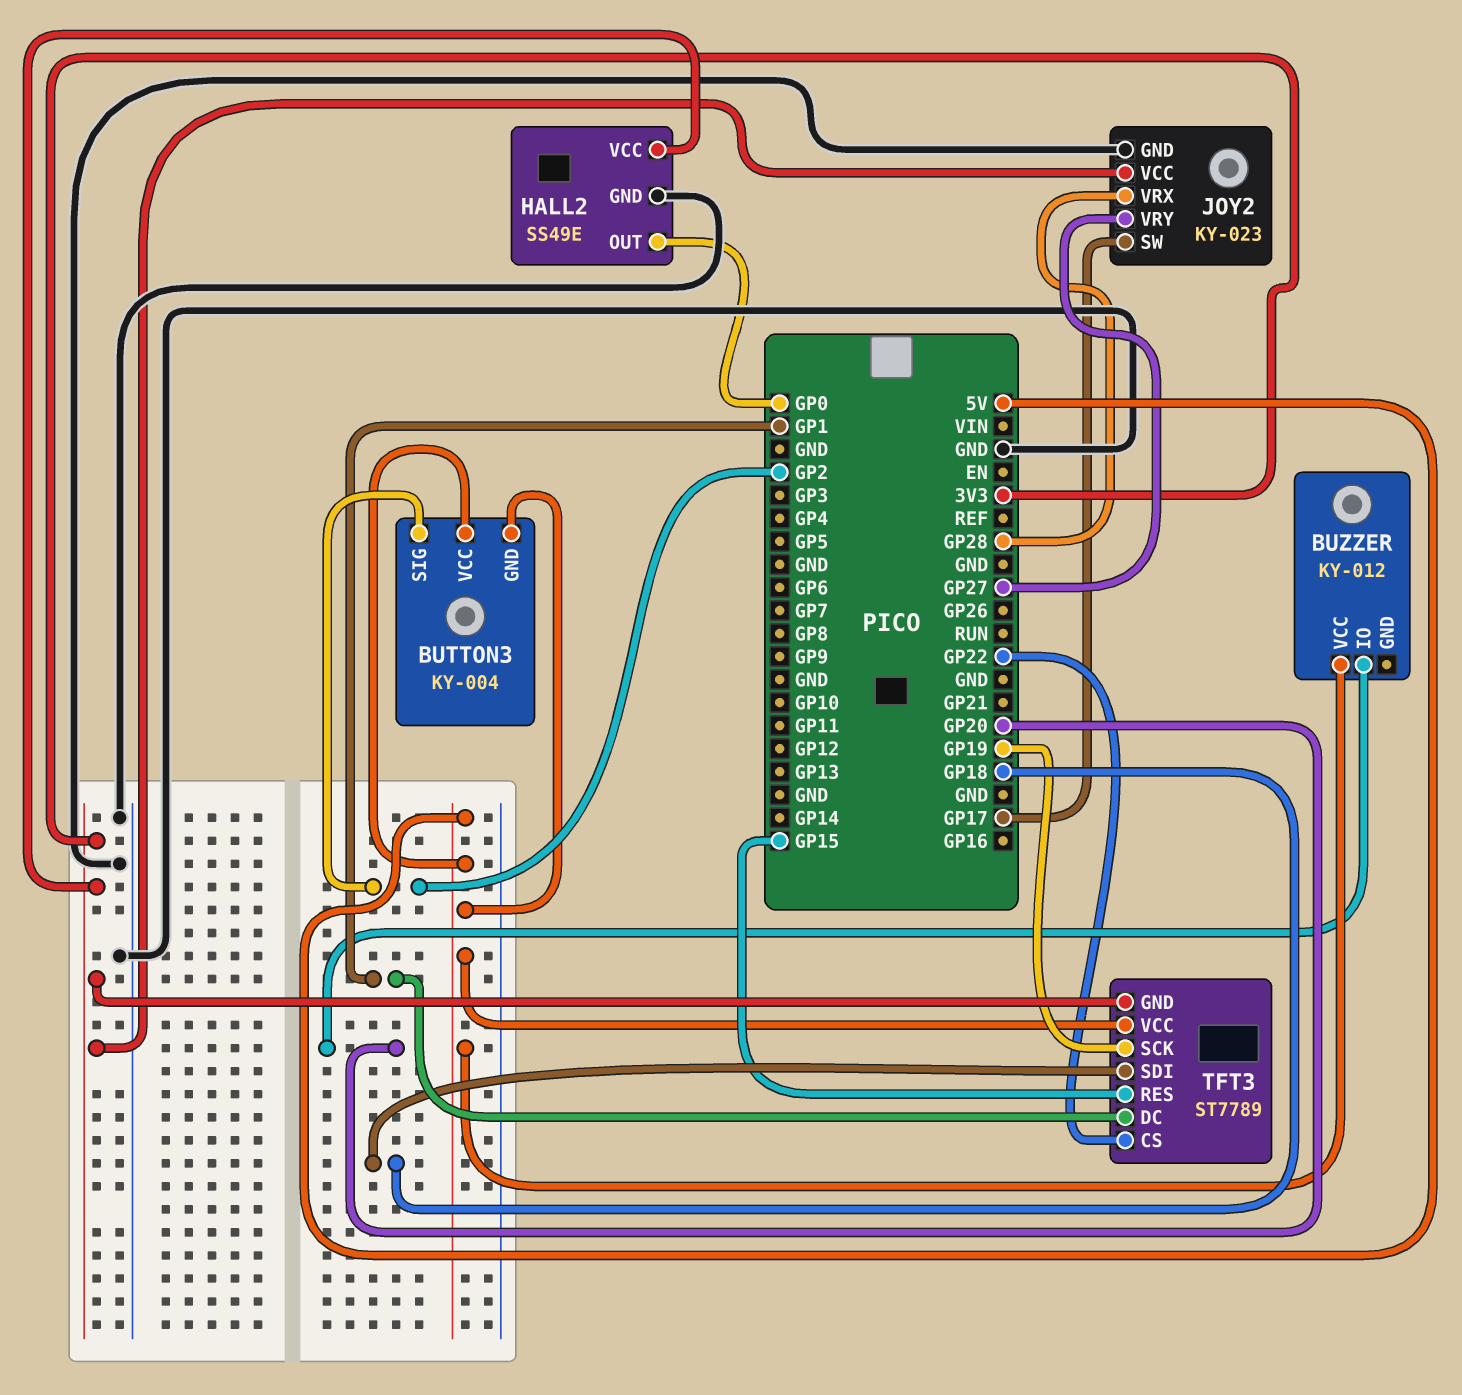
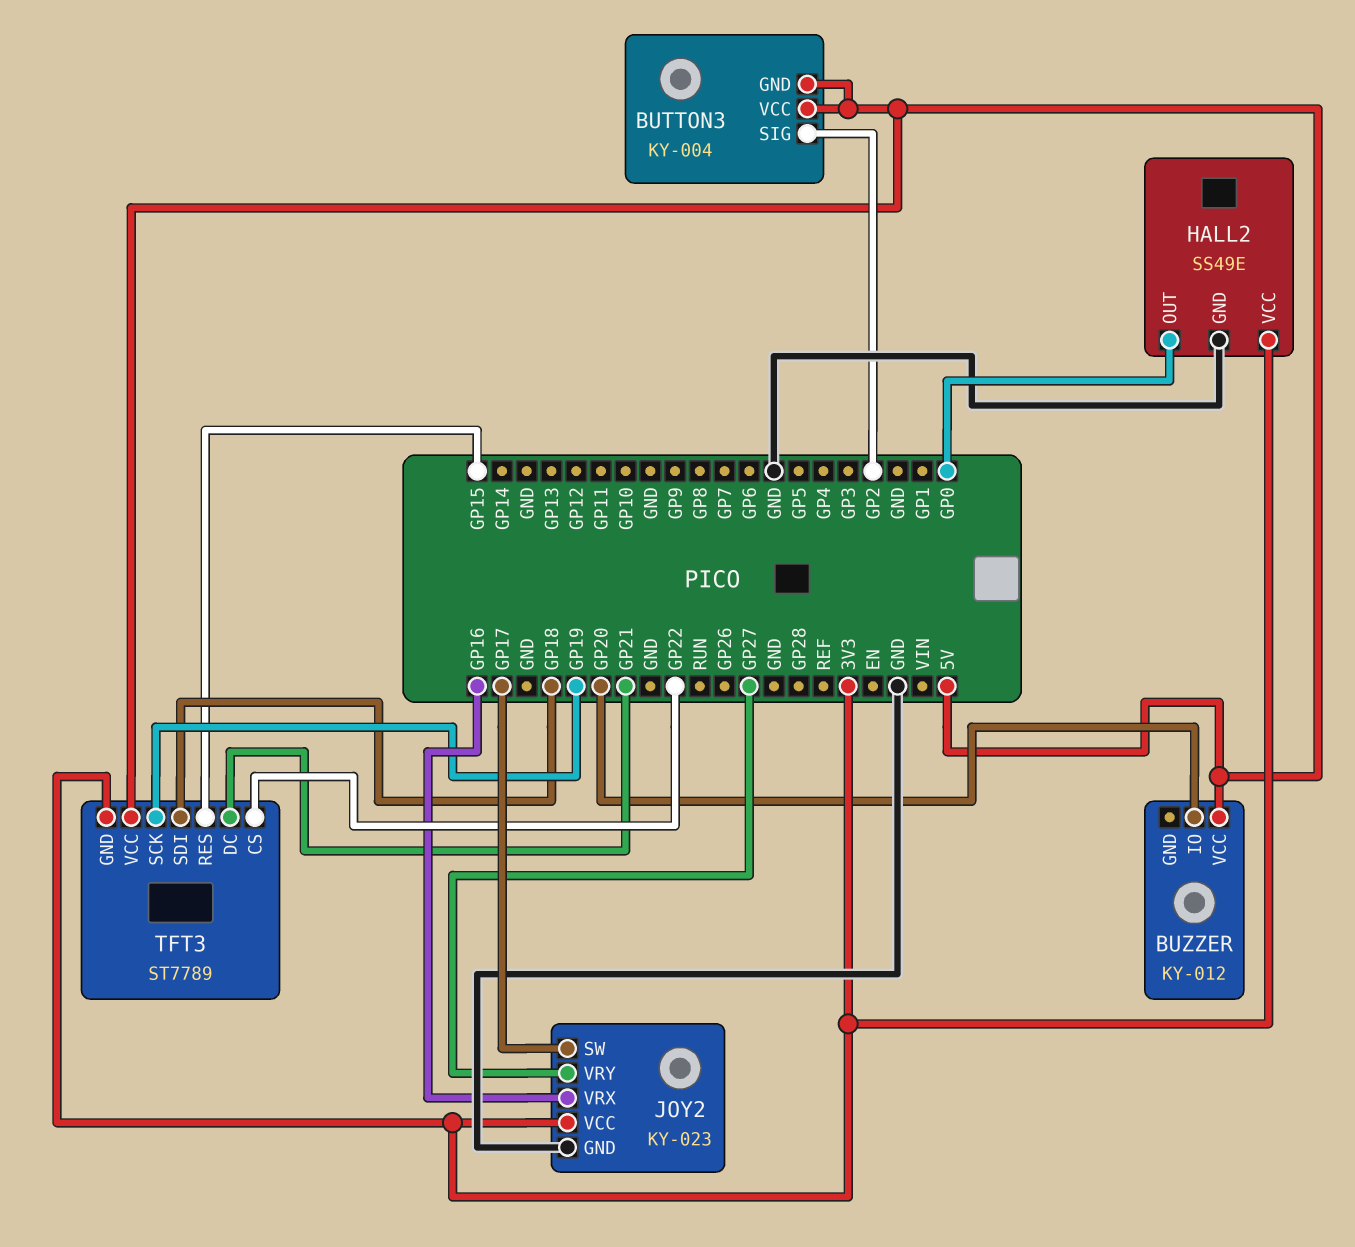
JOY2 pin VRX: GP28 -> GP16
TFT3 pin DC: GP1 -> GP21

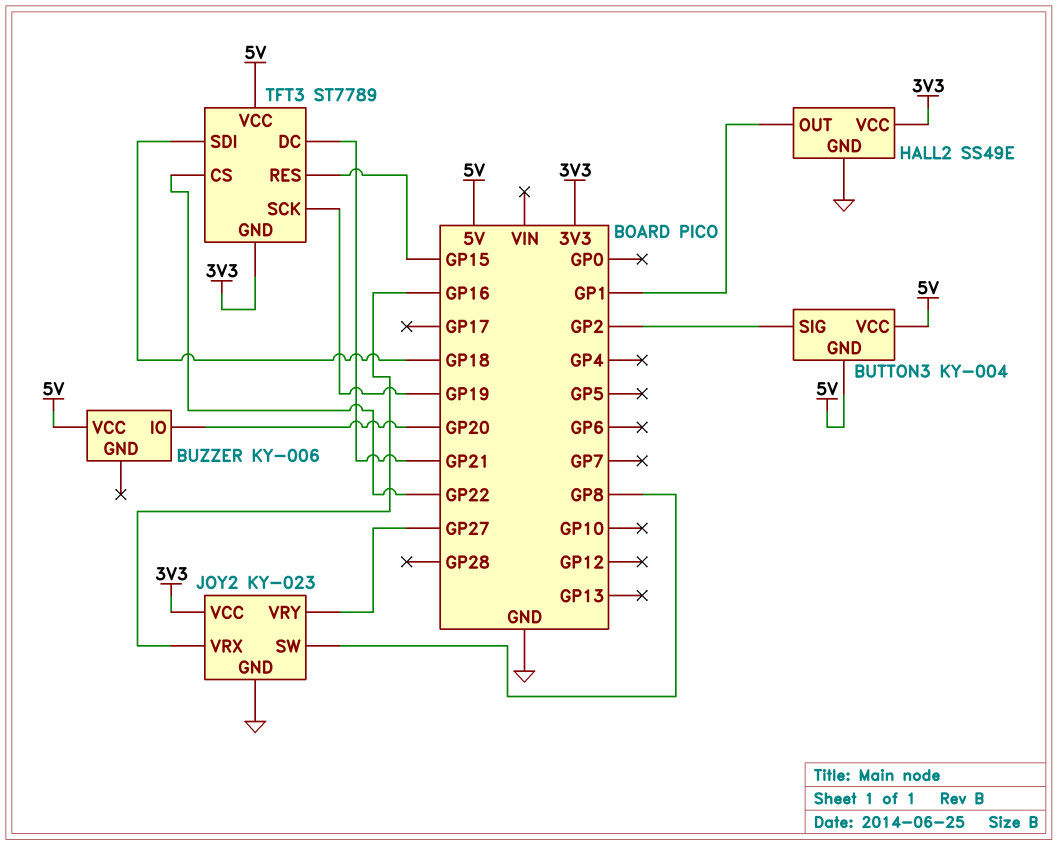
BUZZER: KY-012 -> KY-006
HALL2 pin OUT: GP0 -> GP1
JOY2 pin SW: GP17 -> GP8

